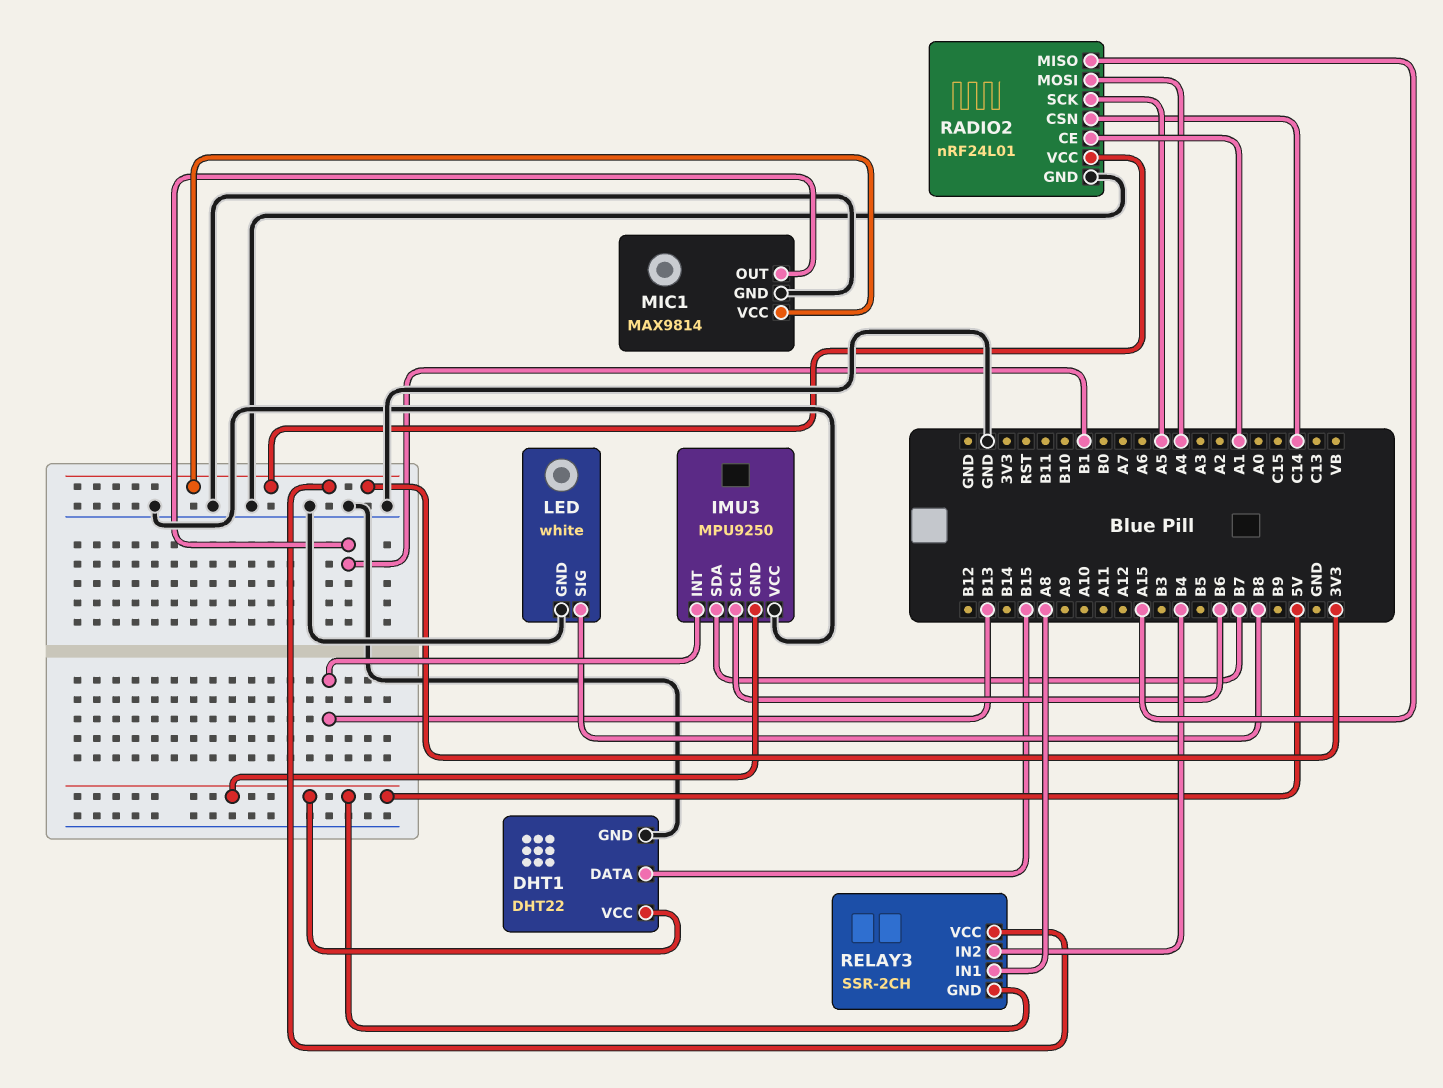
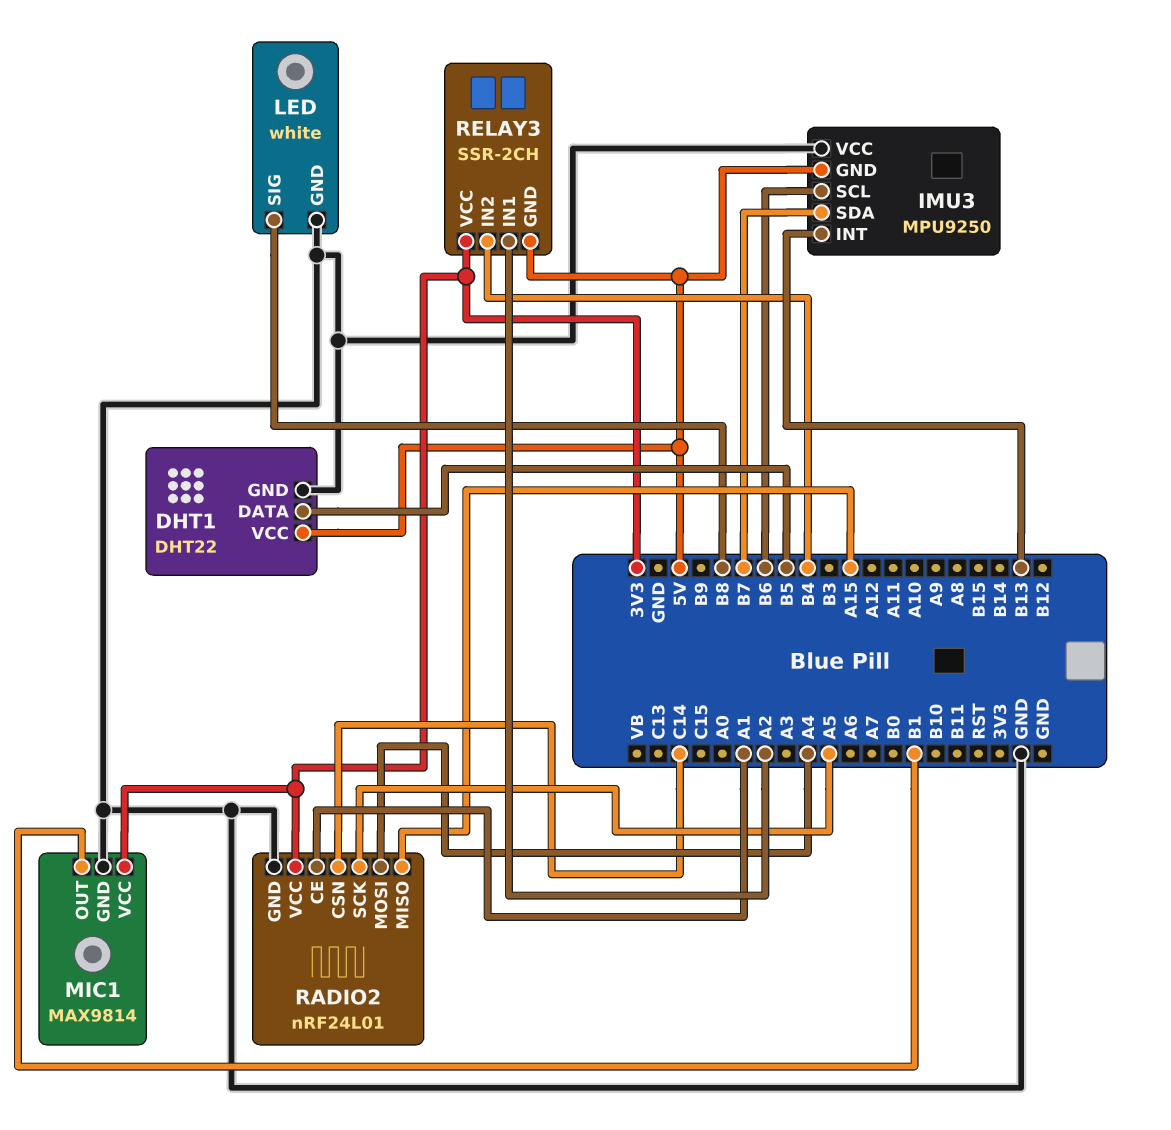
DHT1 pin DATA: B15 -> B5
RELAY3 pin IN1: A8 -> A2

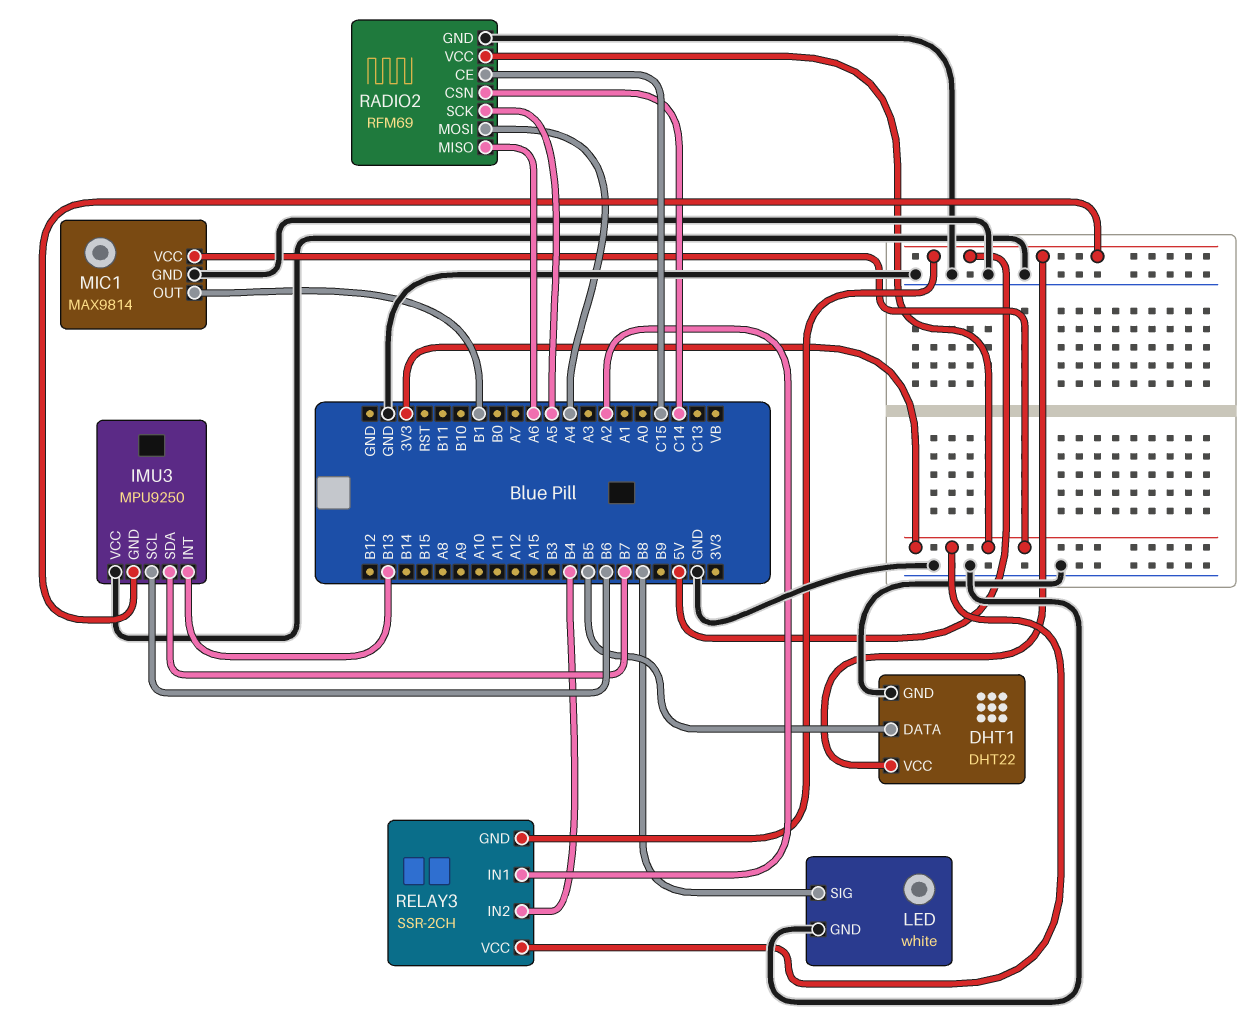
RADIO2: nRF24L01 -> RFM69
RADIO2 pin CE: A1 -> C15
RADIO2 pin MISO: A15 -> A6

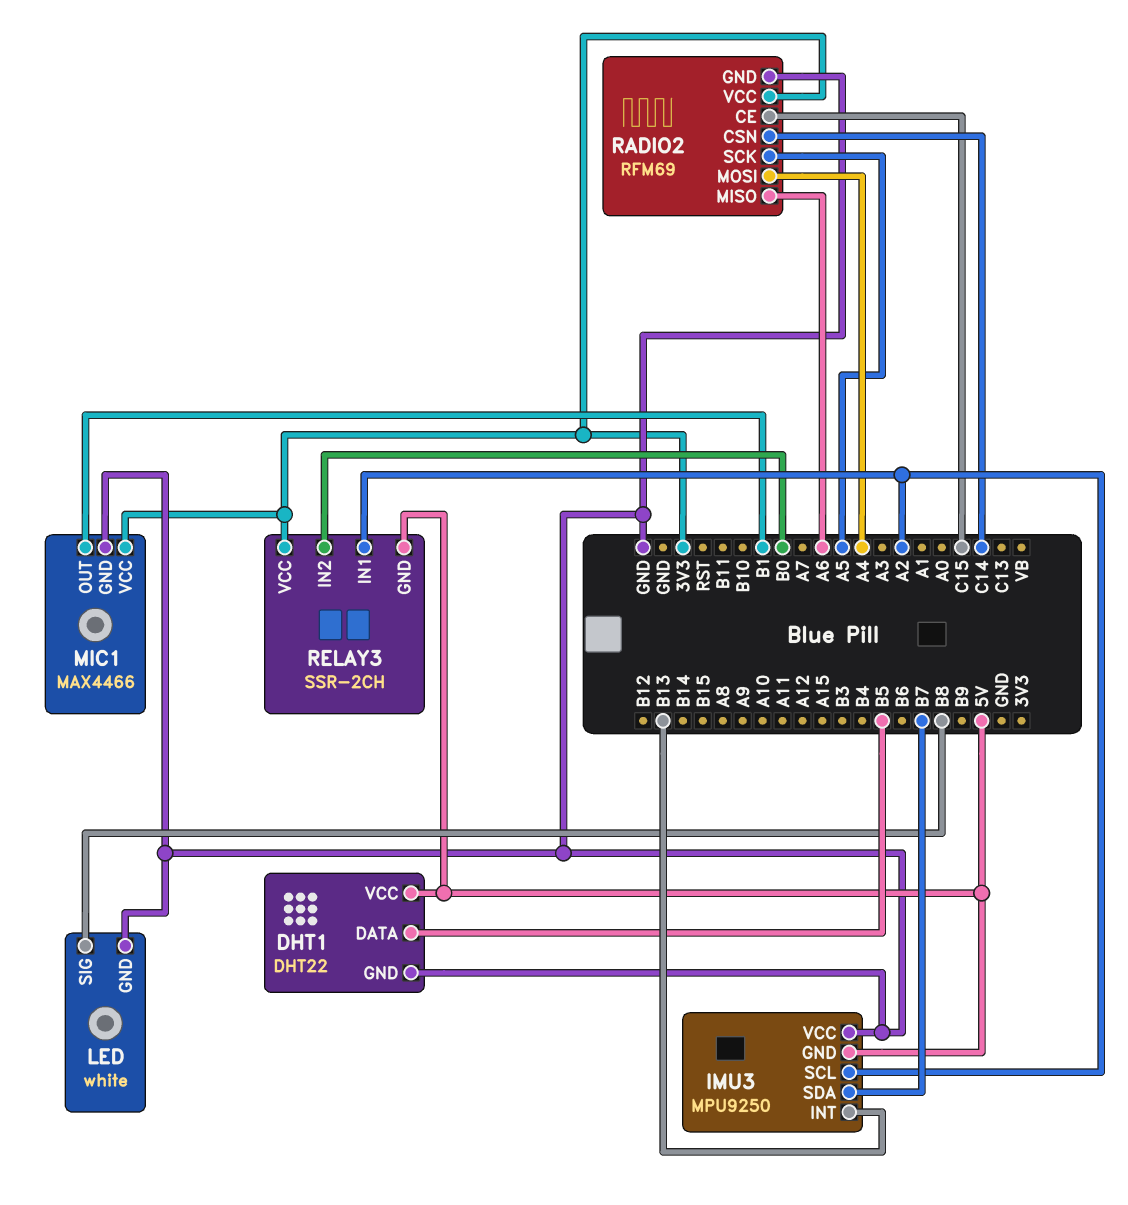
IMU3 pin SCL: B6 -> A2
MIC1: MAX9814 -> MAX4466
RELAY3 pin IN2: B4 -> B0

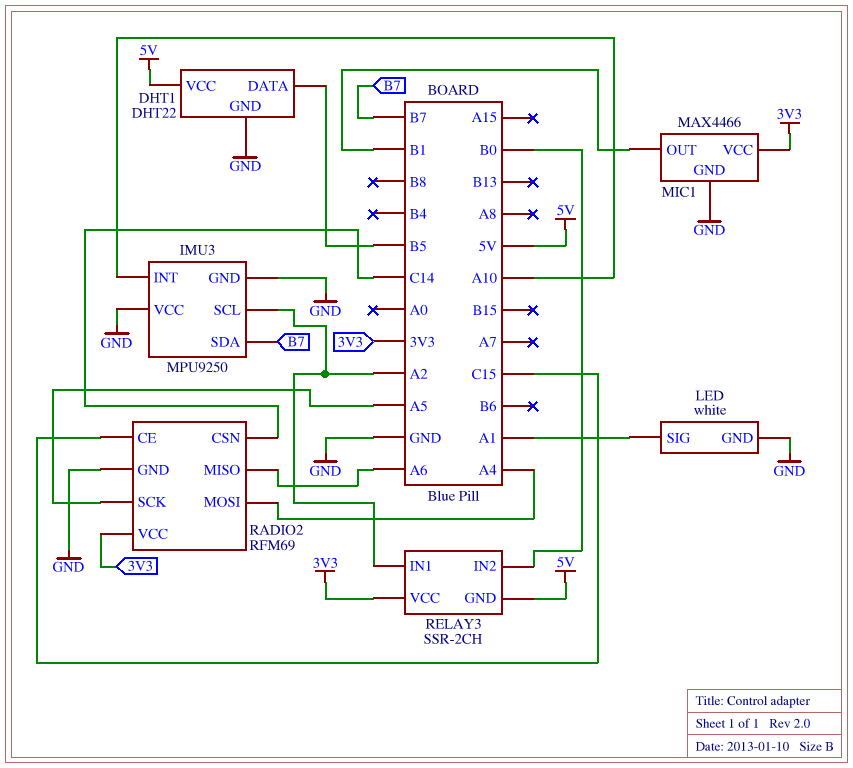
IMU3 pin GND: 5V -> GND
IMU3 pin INT: B13 -> A10
LED pin SIG: B8 -> A1

